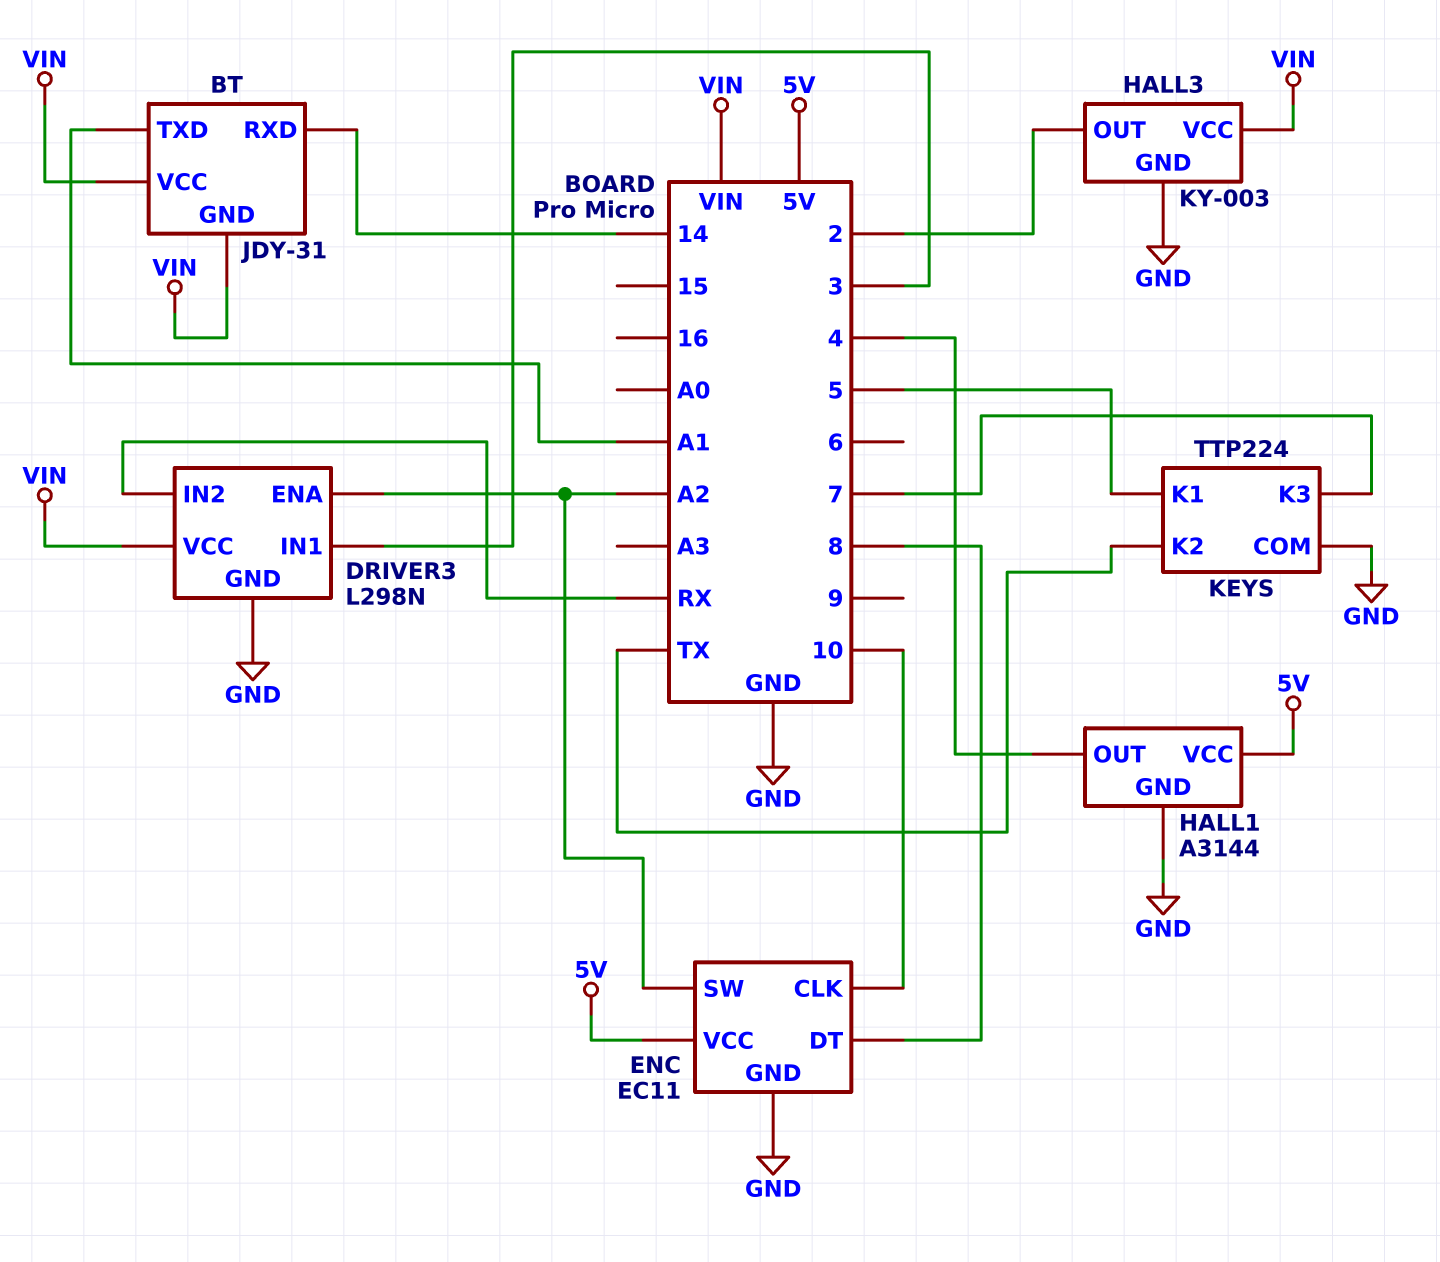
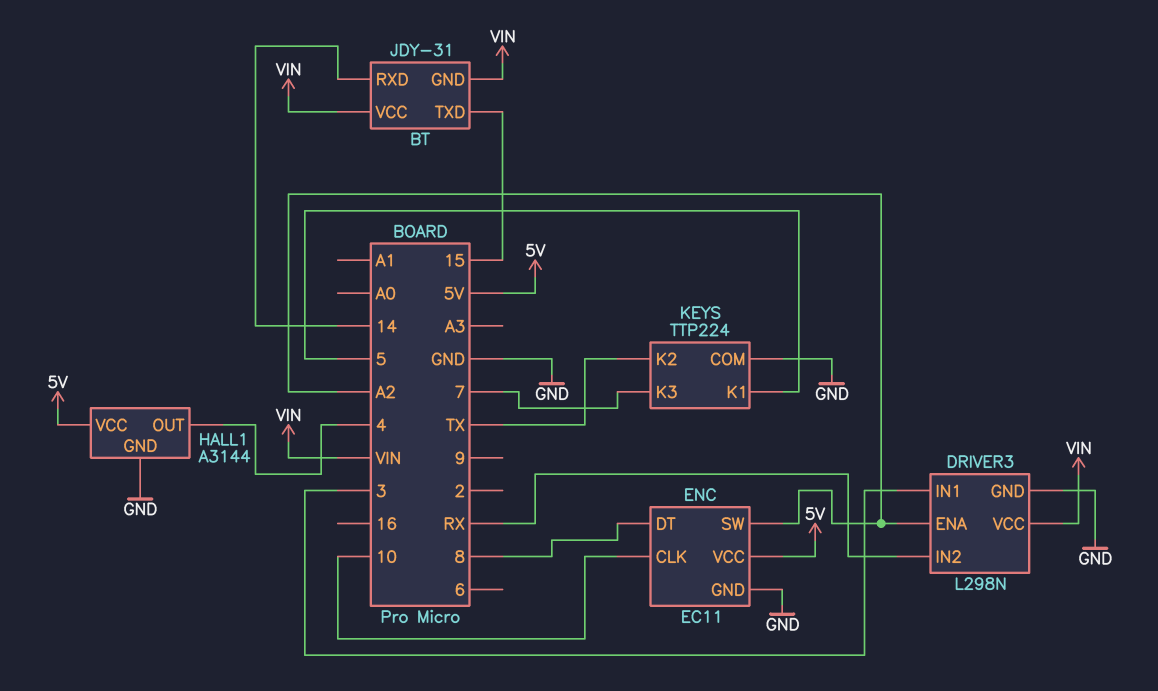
BT pin TXD: A1 -> 15
HALL3: KY-003 -> none
HALL3 pin GND: GND -> none
HALL3 pin OUT: 2 -> none
HALL3 pin VCC: VIN -> none

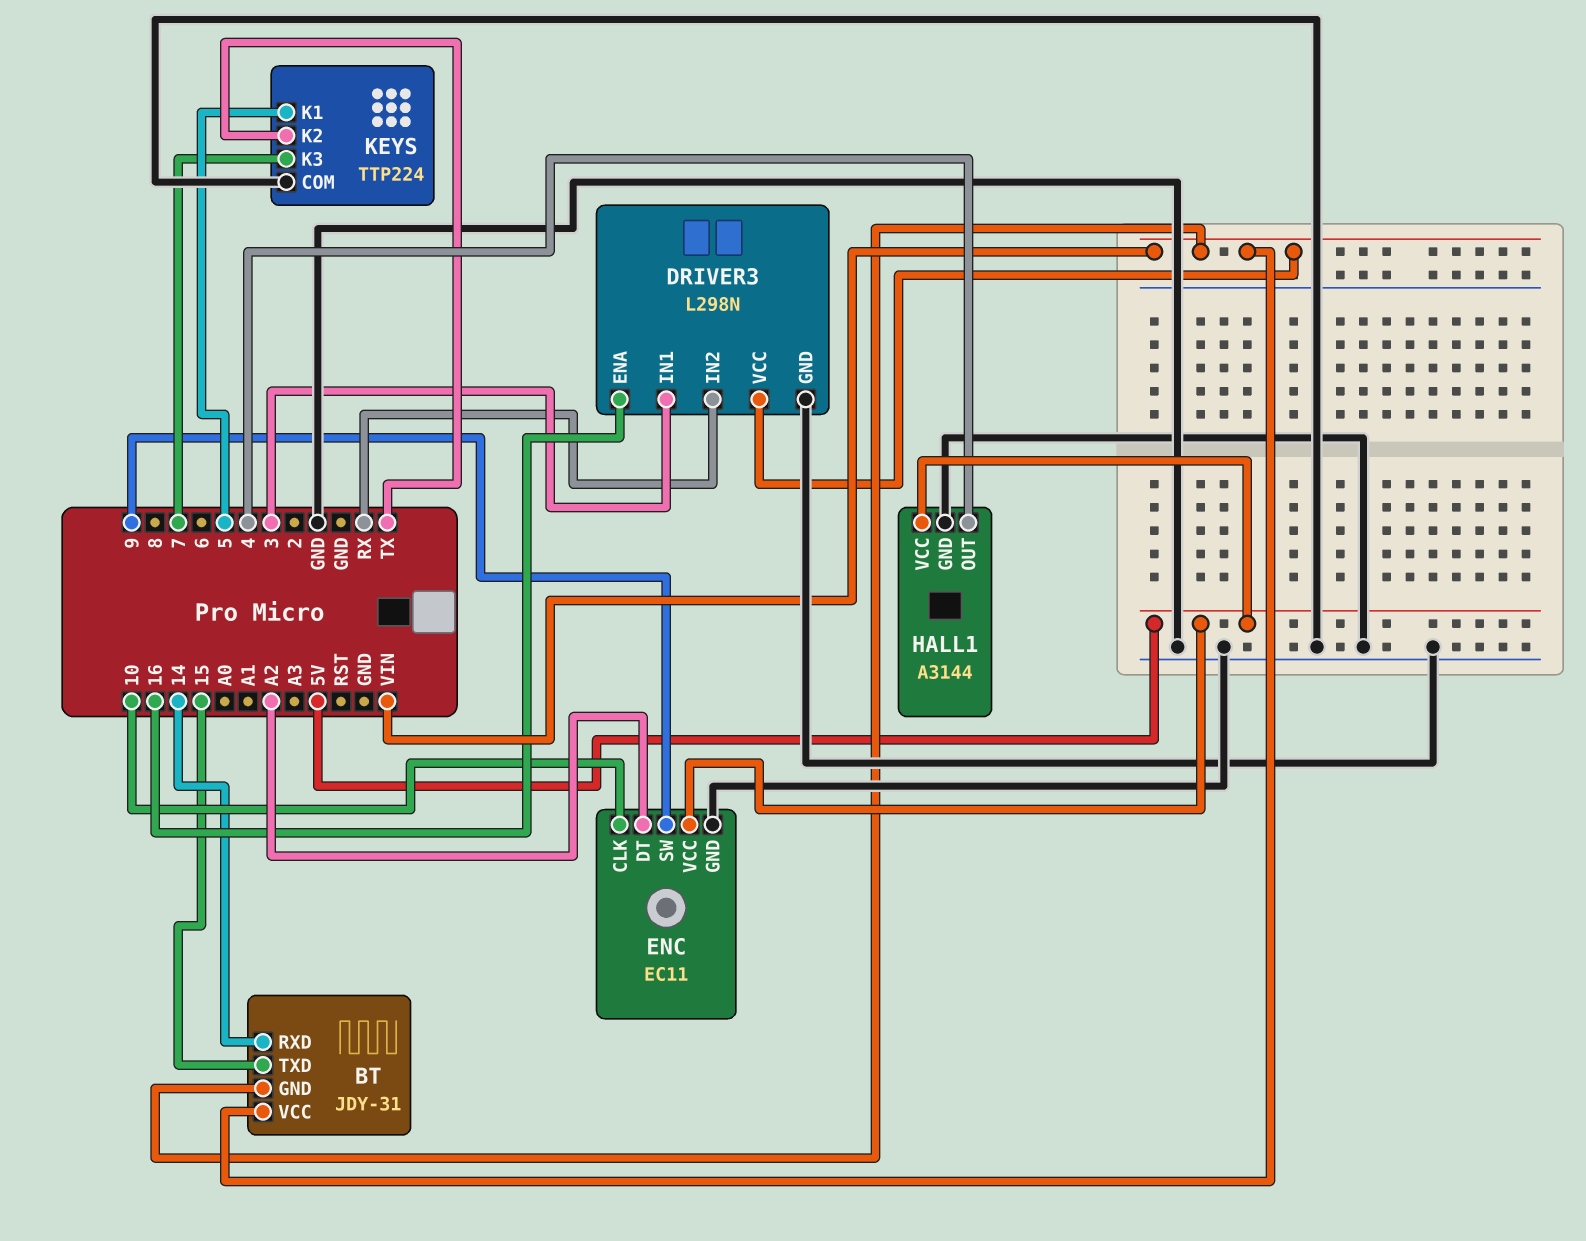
DRIVER3 pin ENA: A2 -> 16
ENC pin DT: 8 -> A2
ENC pin SW: A2 -> 9

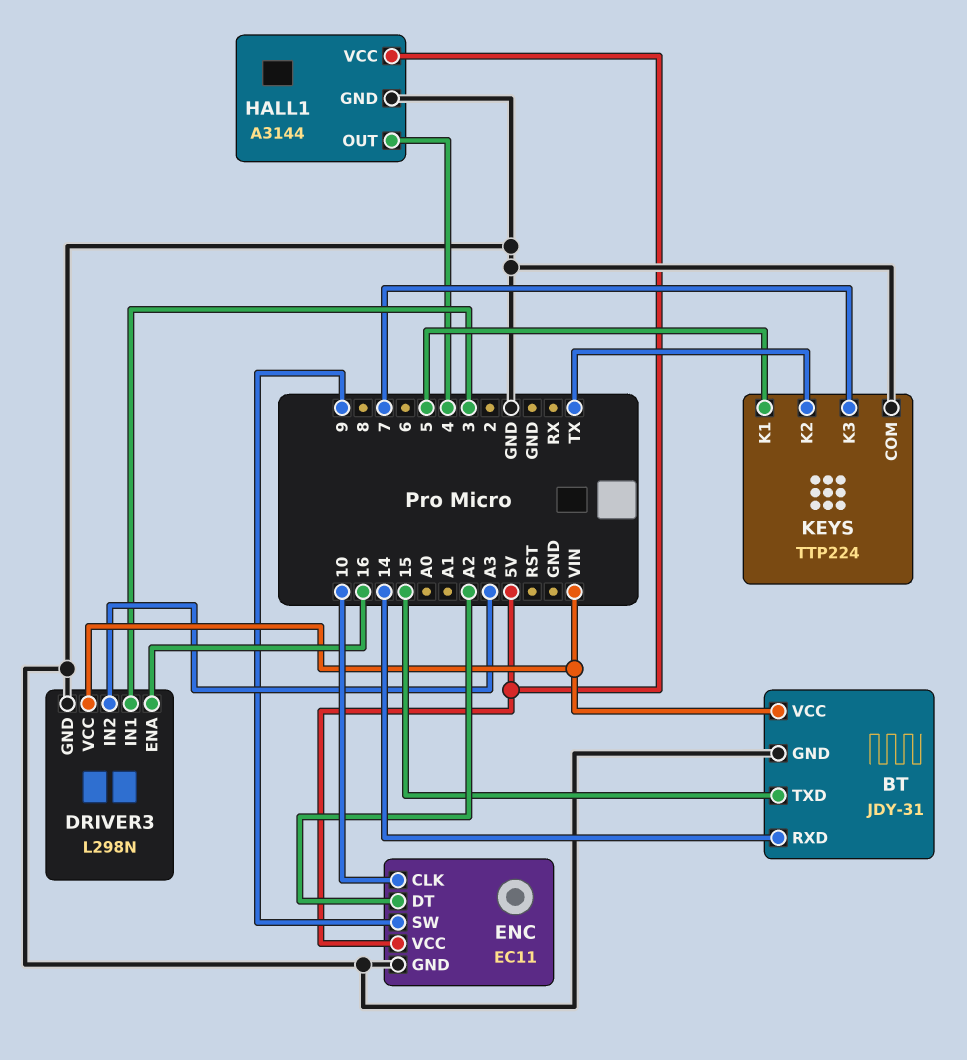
BT pin GND: VIN -> GND
DRIVER3 pin IN2: RX -> A3

